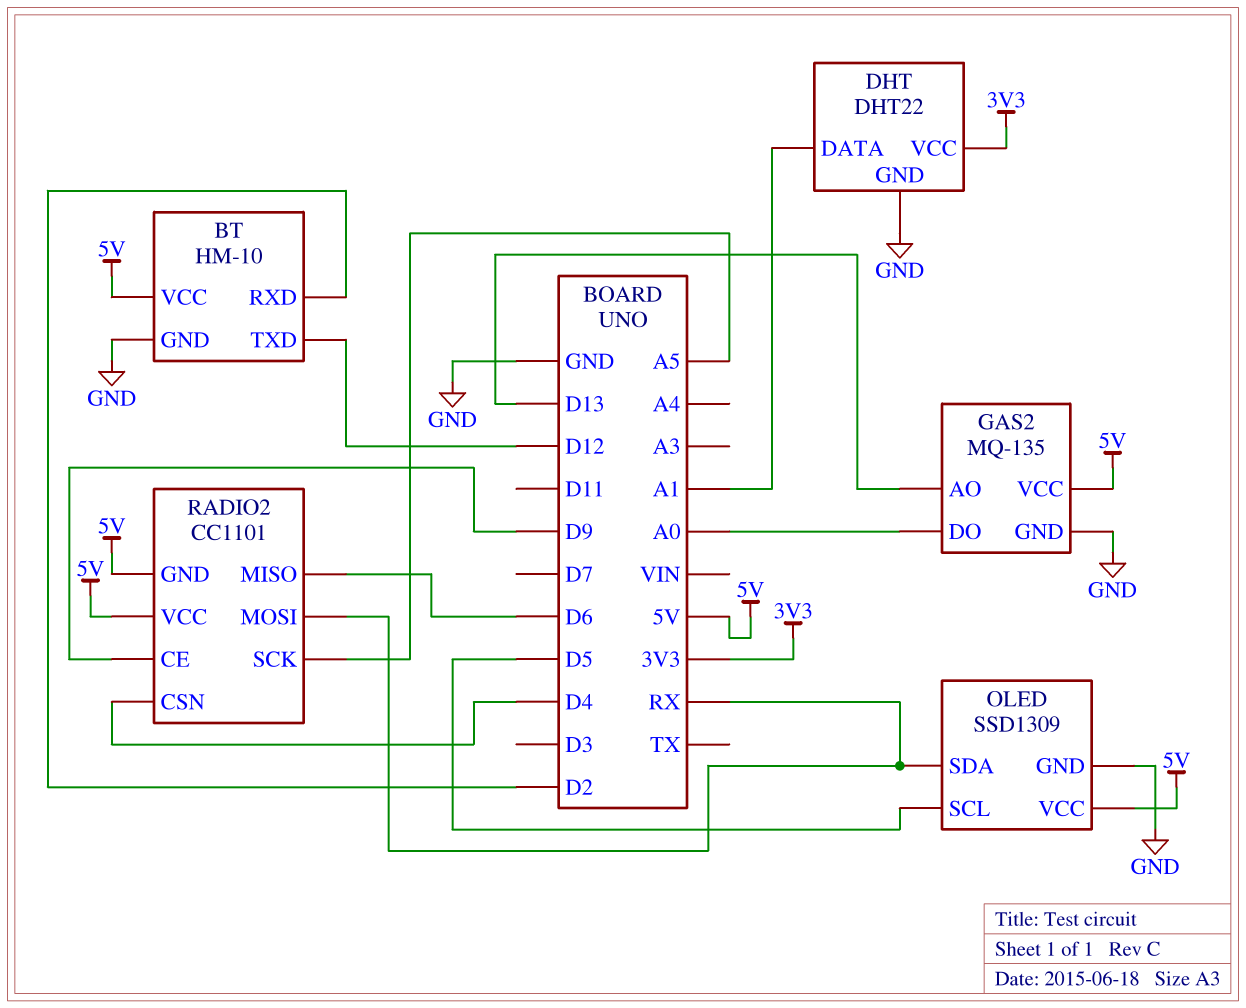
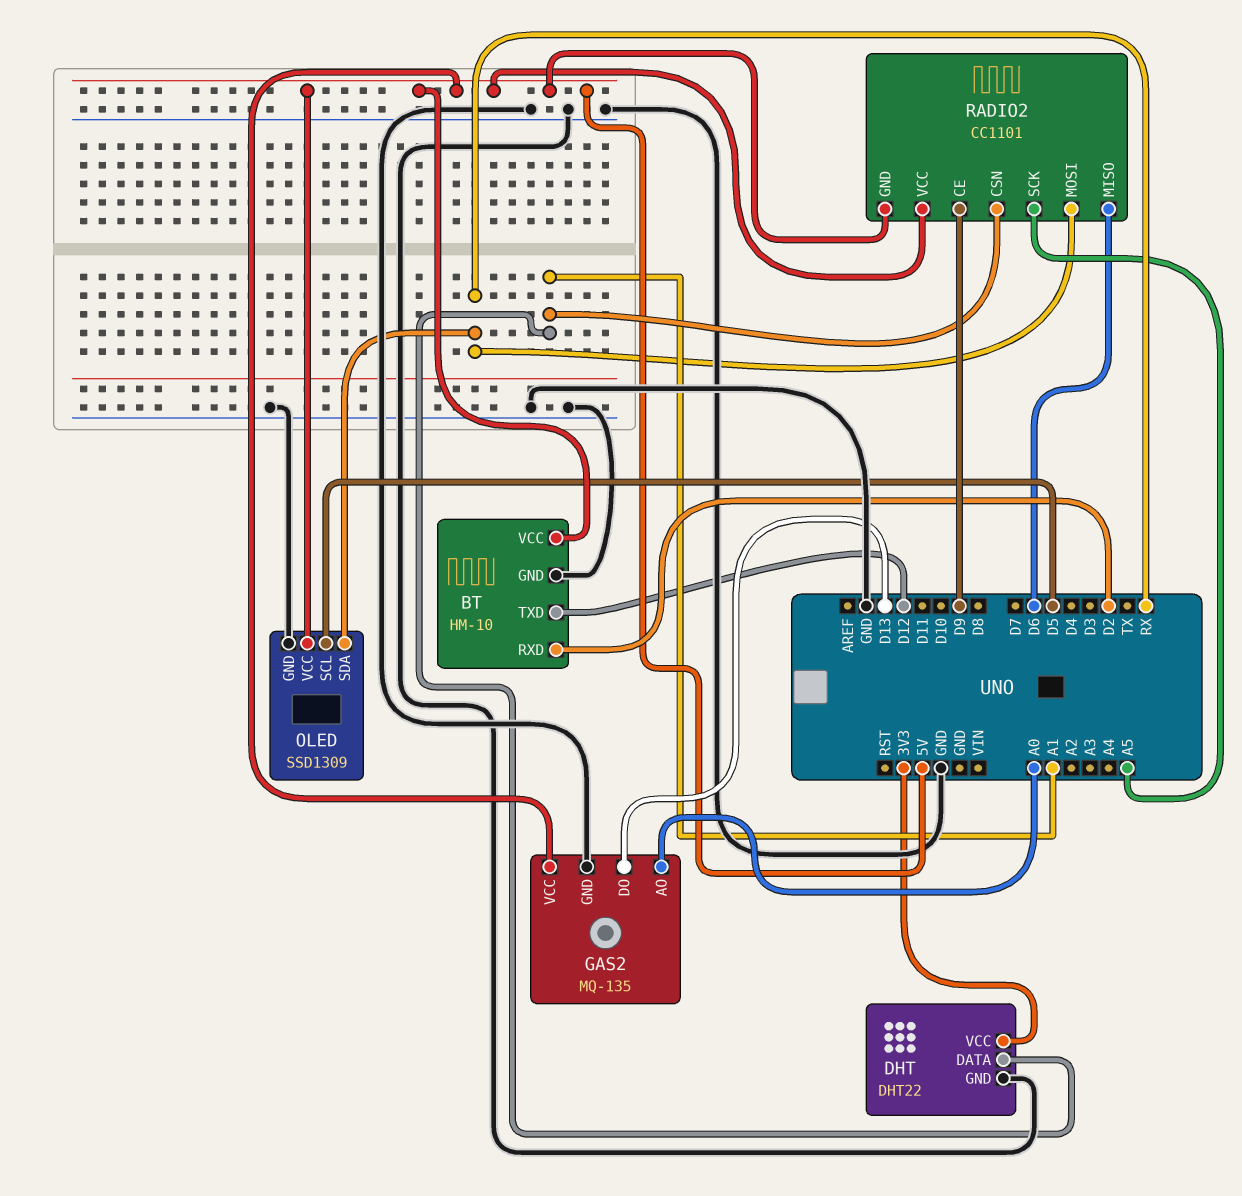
GAS2 pin AO: D13 -> A0
GAS2 pin DO: A0 -> D13
RADIO2 pin CSN: D4 -> A1

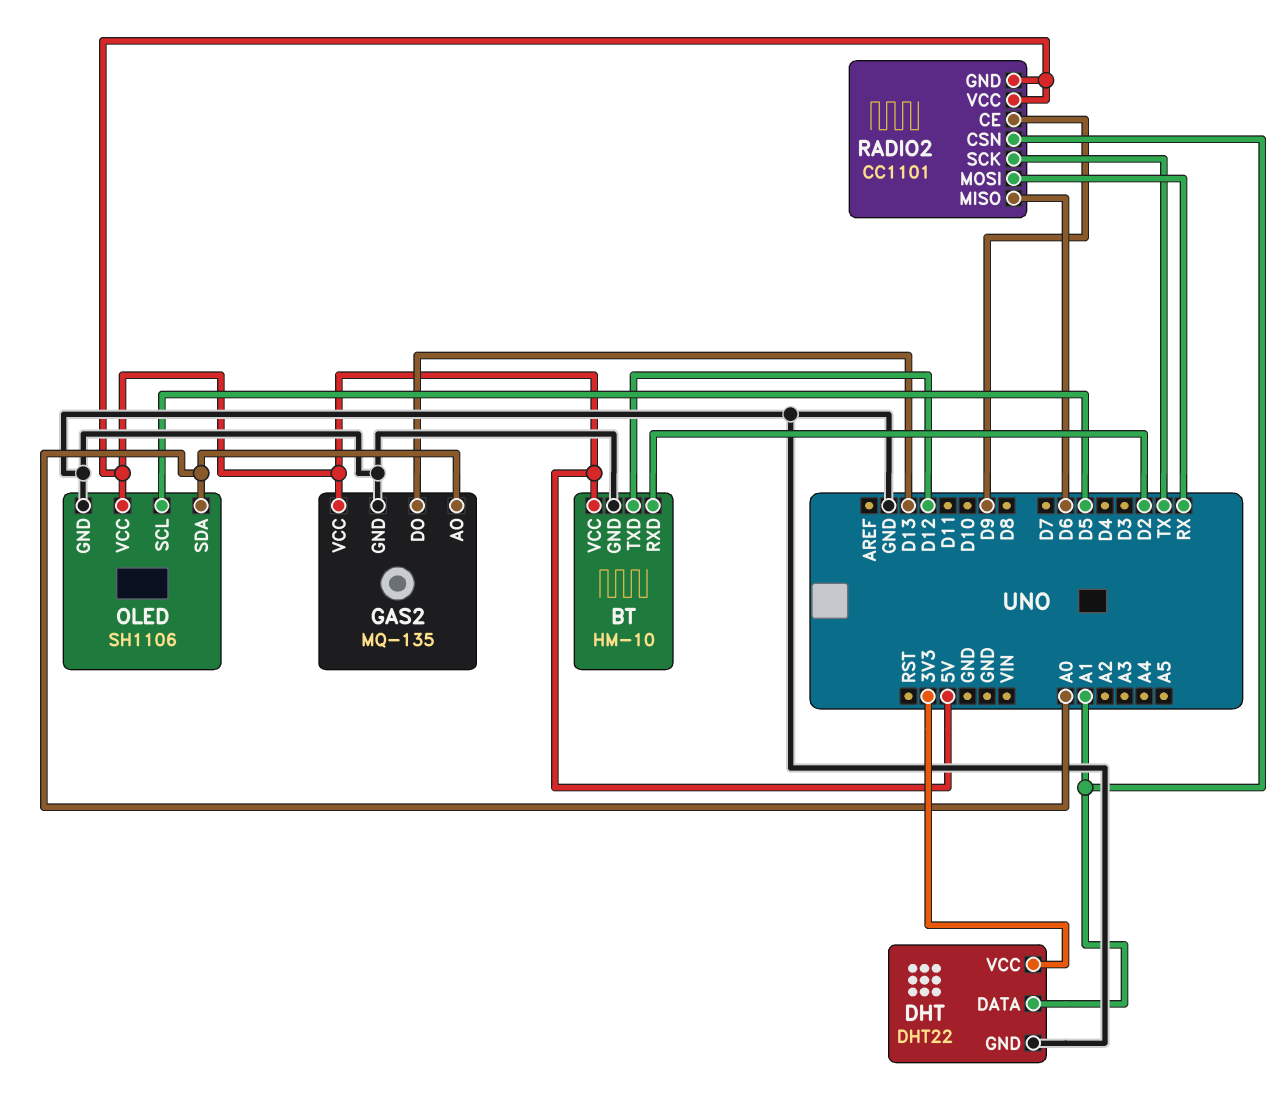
OLED: SSD1309 -> SH1106
OLED pin SDA: RX -> A0
RADIO2 pin SCK: A5 -> TX

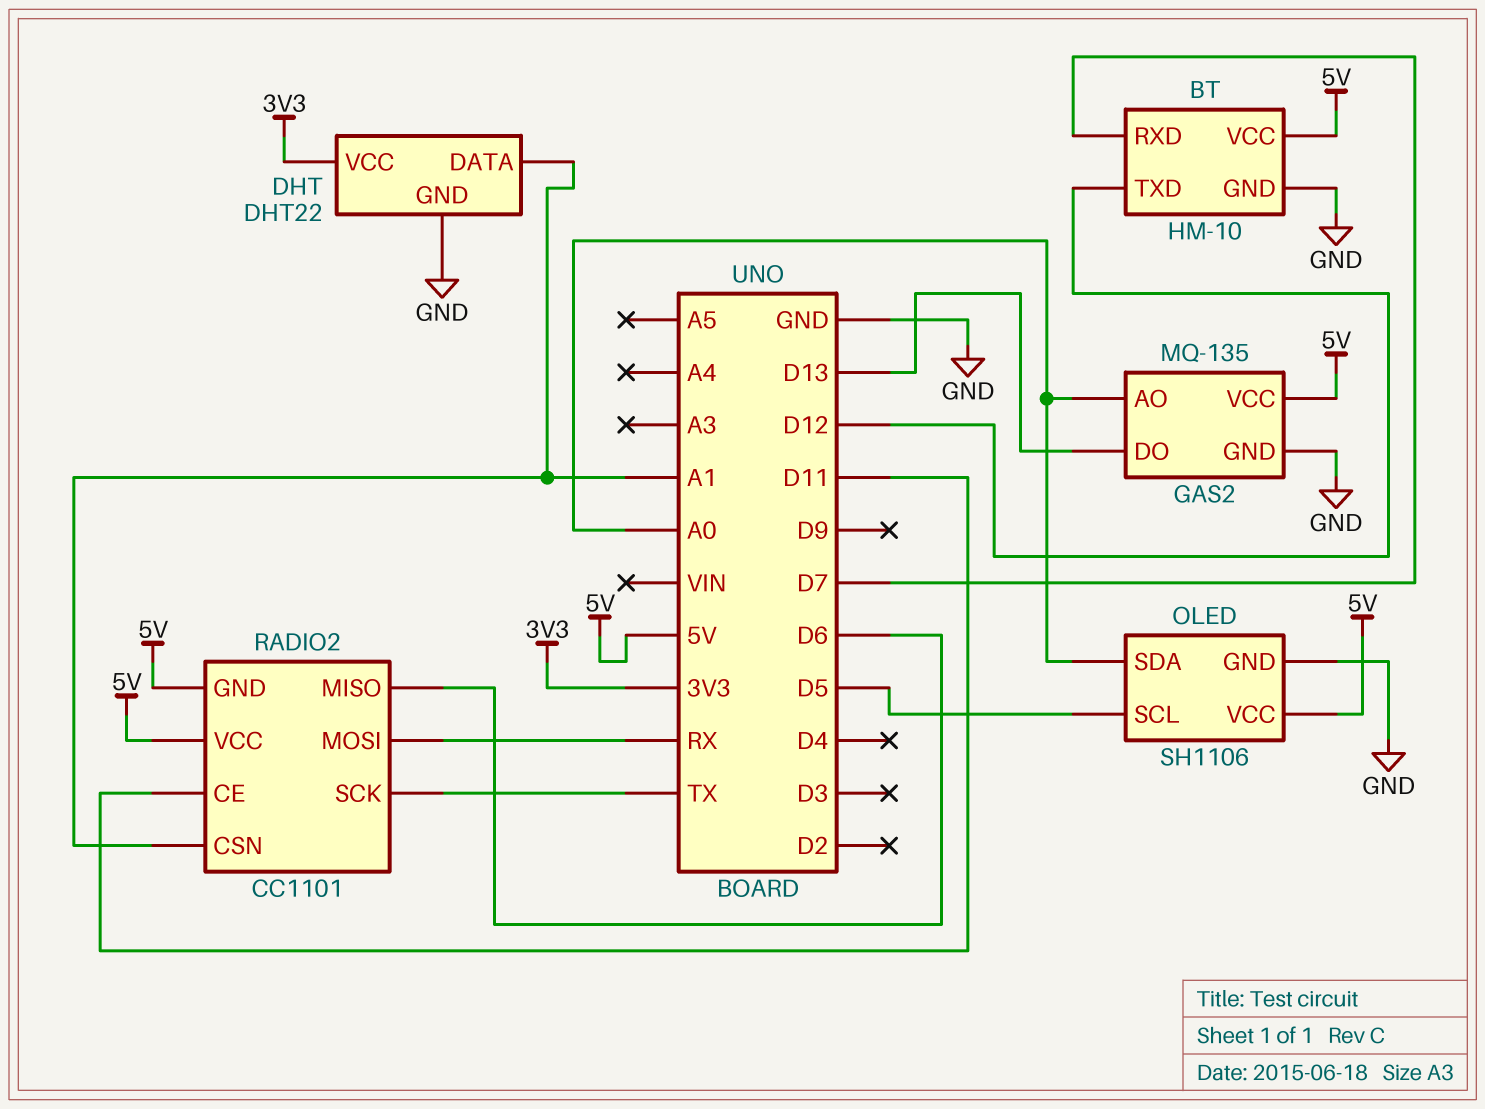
BT pin RXD: D2 -> D7
RADIO2 pin CE: D9 -> D11

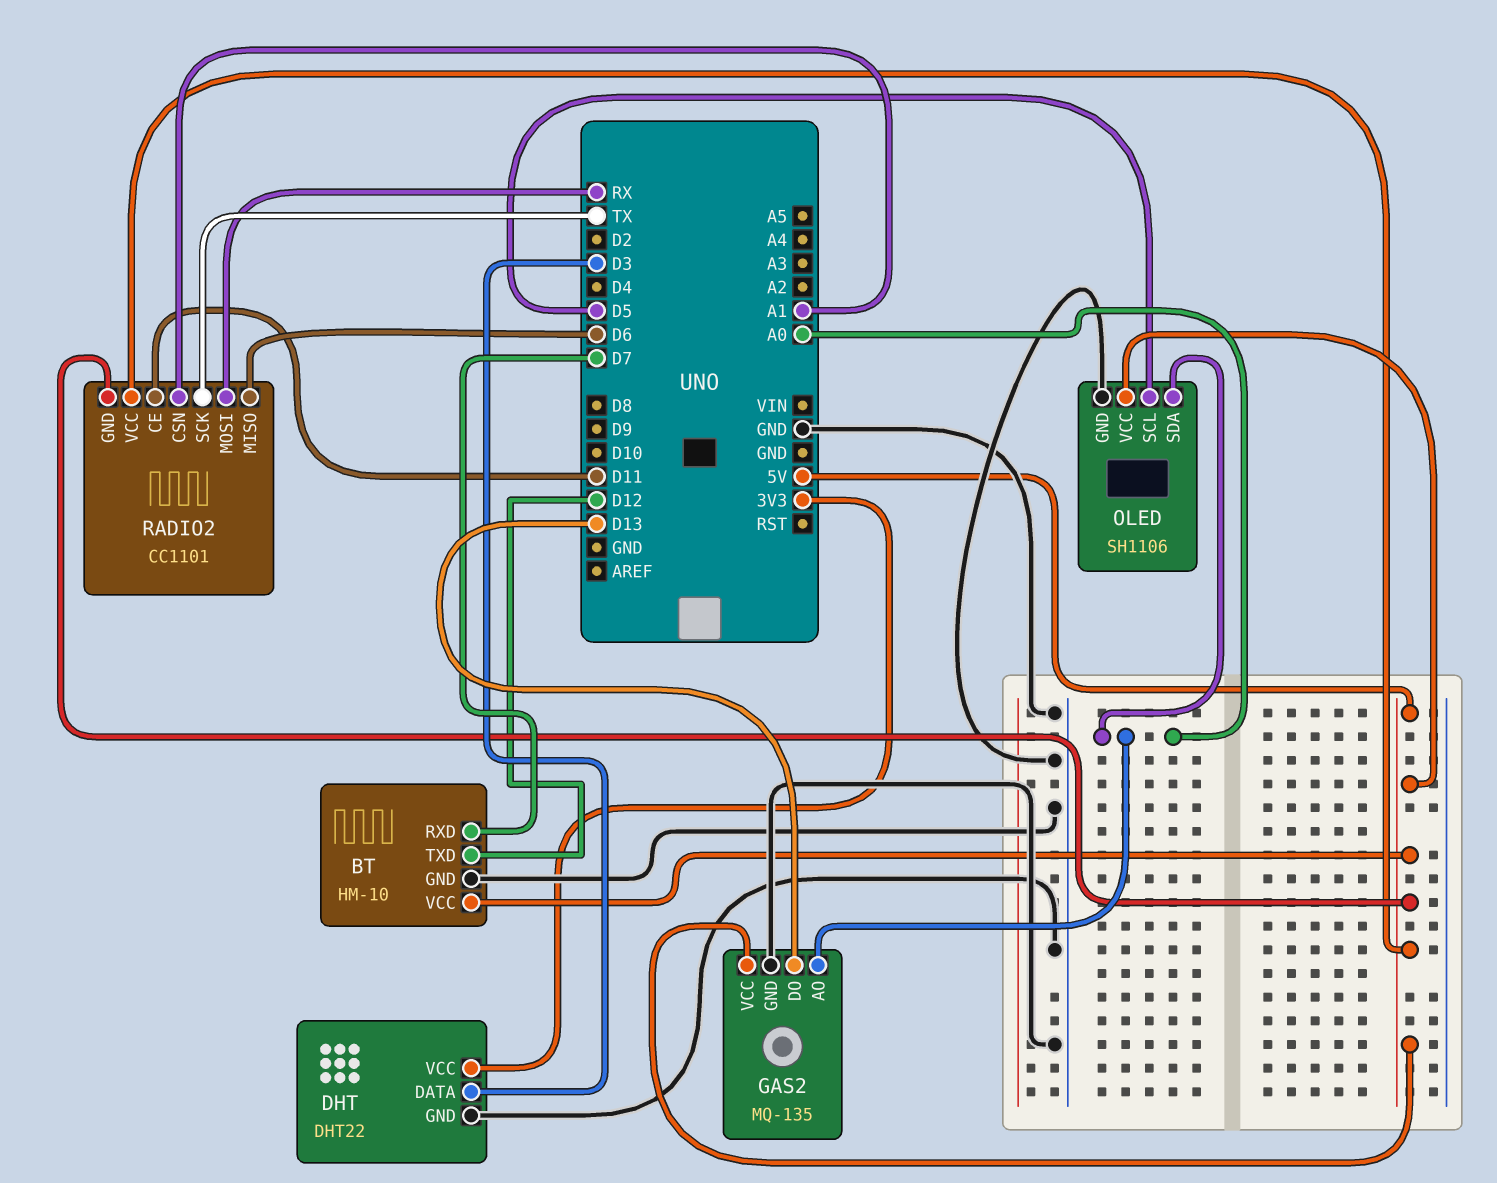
DHT pin DATA: A1 -> D3

